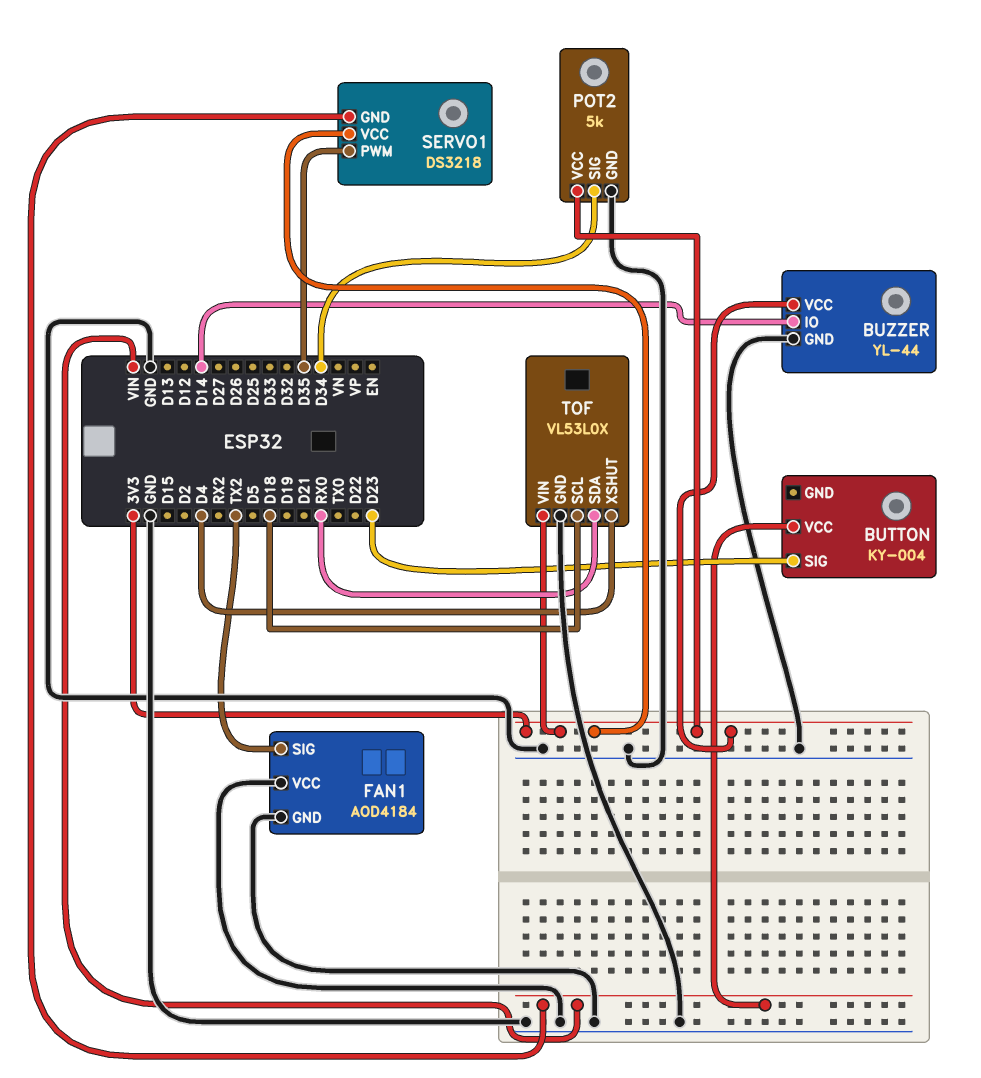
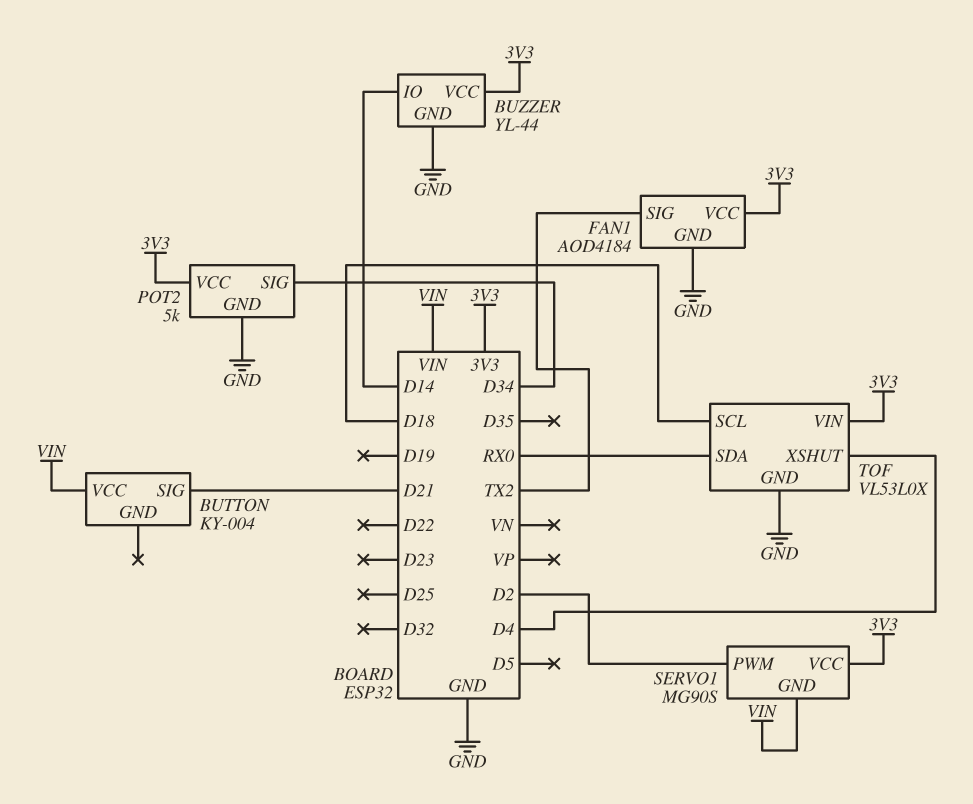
BUTTON pin SIG: D23 -> D21
FAN1 pin VCC: GND -> 3V3
SERVO1: DS3218 -> MG90S
SERVO1 pin PWM: D35 -> D2

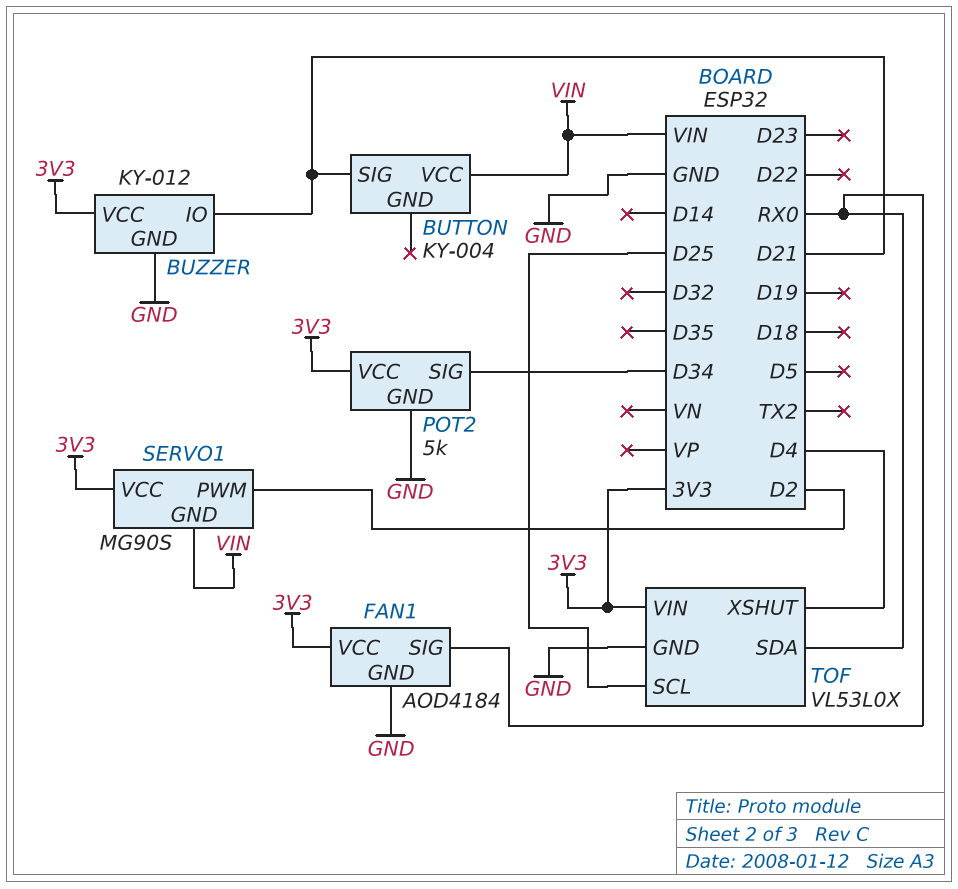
BUZZER: YL-44 -> KY-012
BUZZER pin IO: D14 -> D21
FAN1 pin SIG: TX2 -> RX0
TOF pin SCL: D18 -> D25

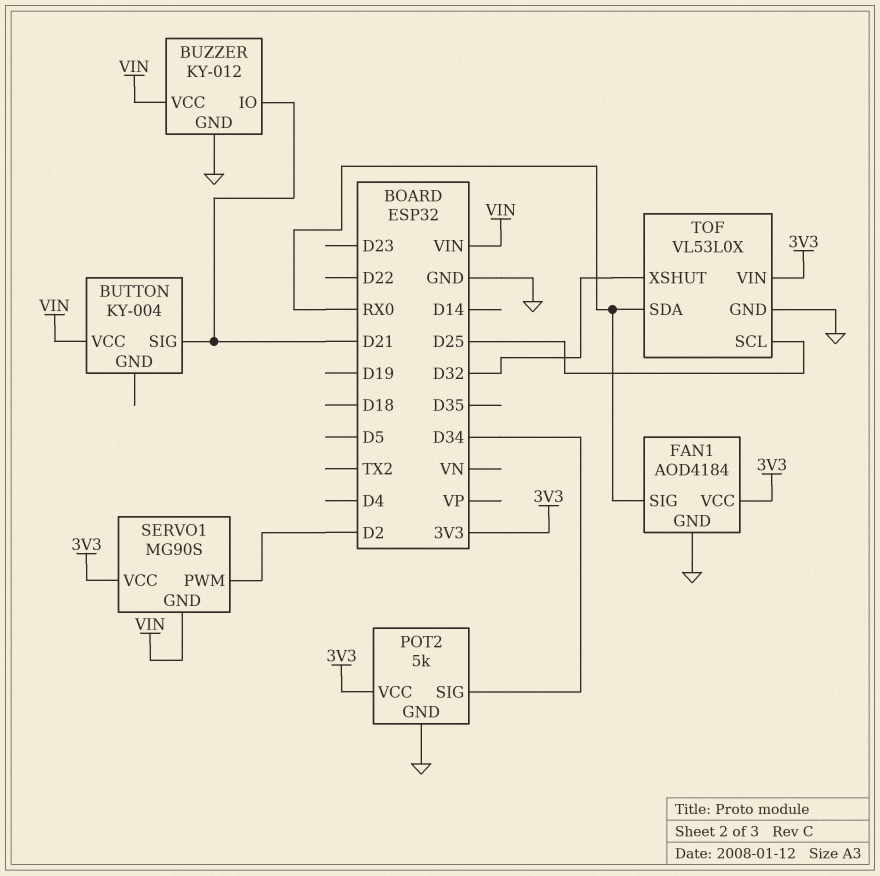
BUZZER pin VCC: 3V3 -> VIN
TOF pin XSHUT: D4 -> D32

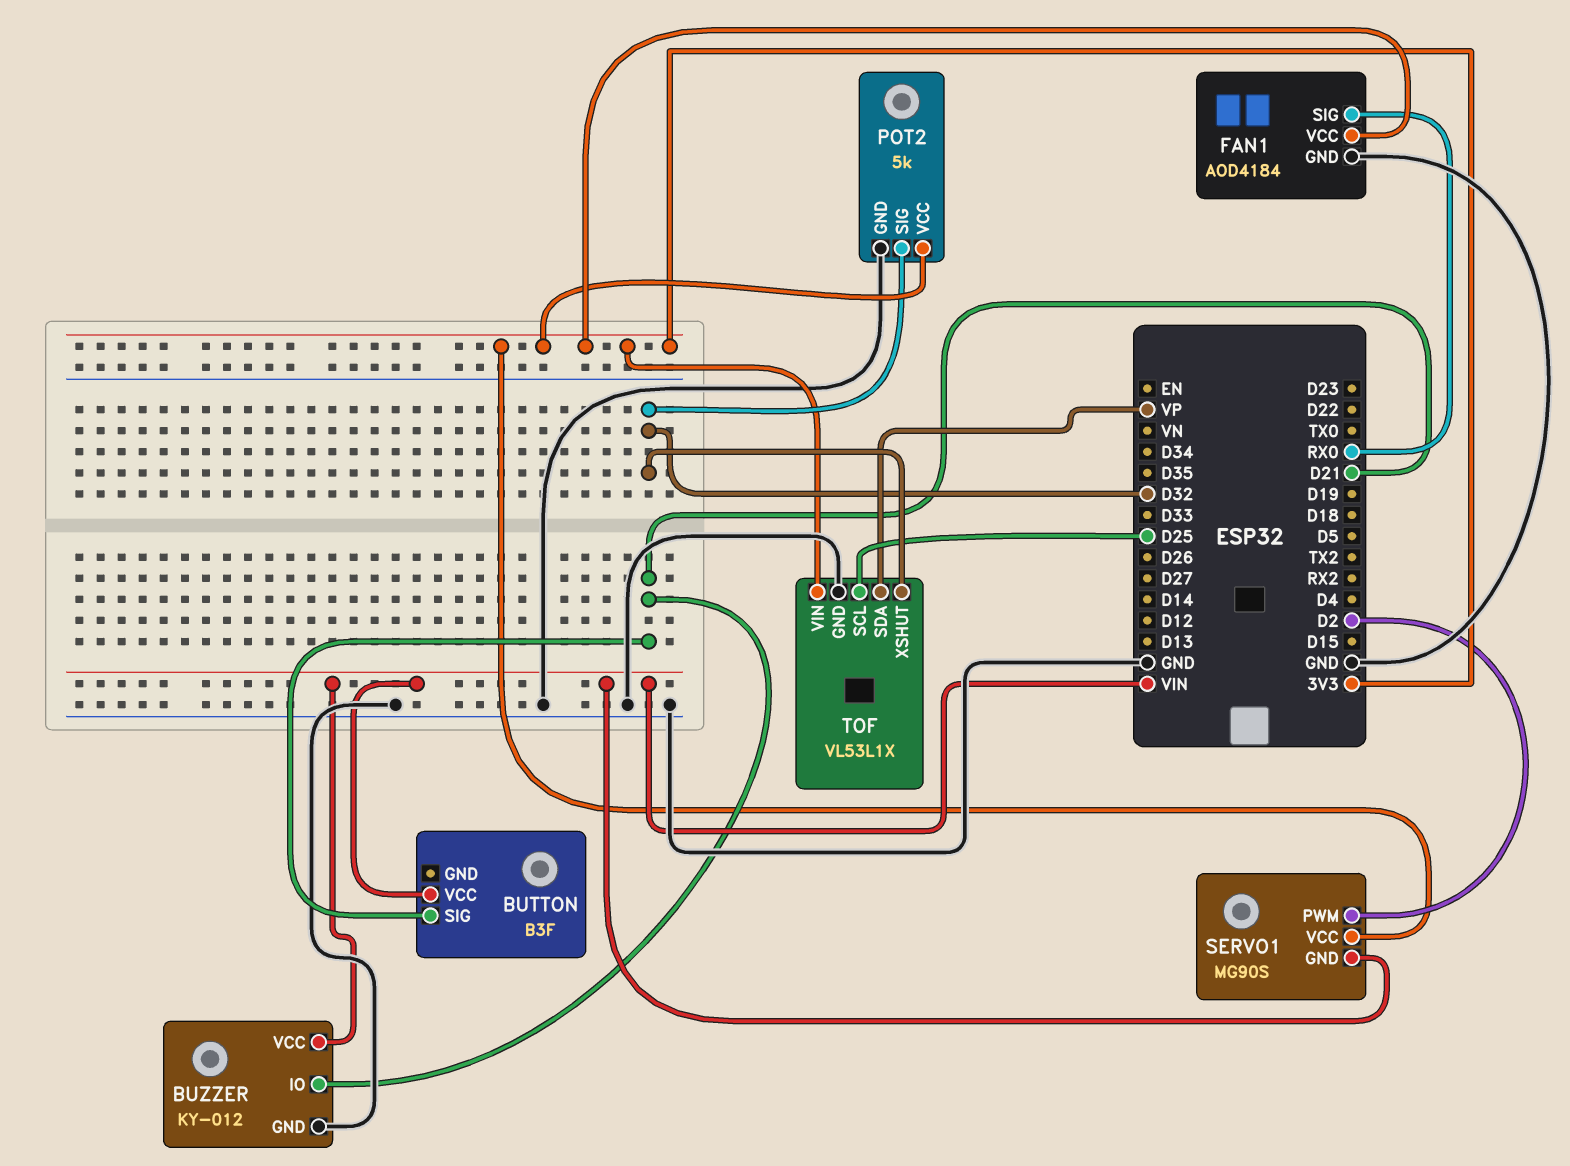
BUTTON: KY-004 -> B3F
POT2 pin SIG: D34 -> D32
TOF: VL53L0X -> VL53L1X
TOF pin SDA: RX0 -> VP

